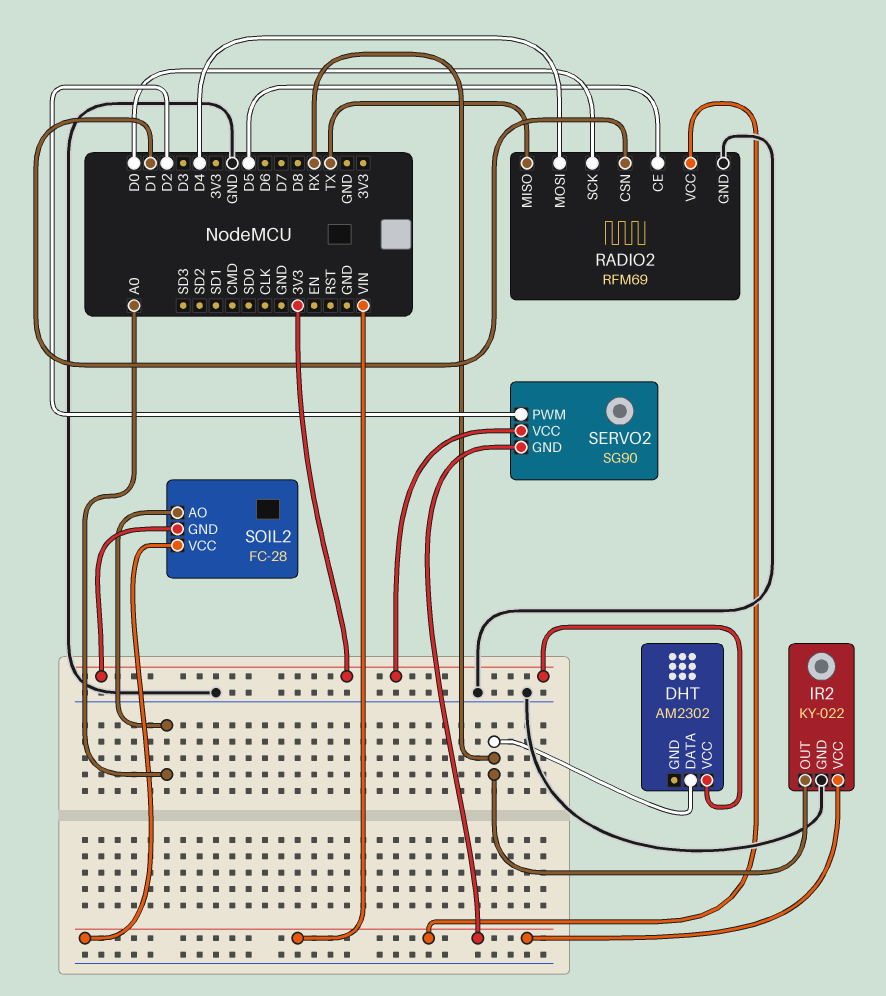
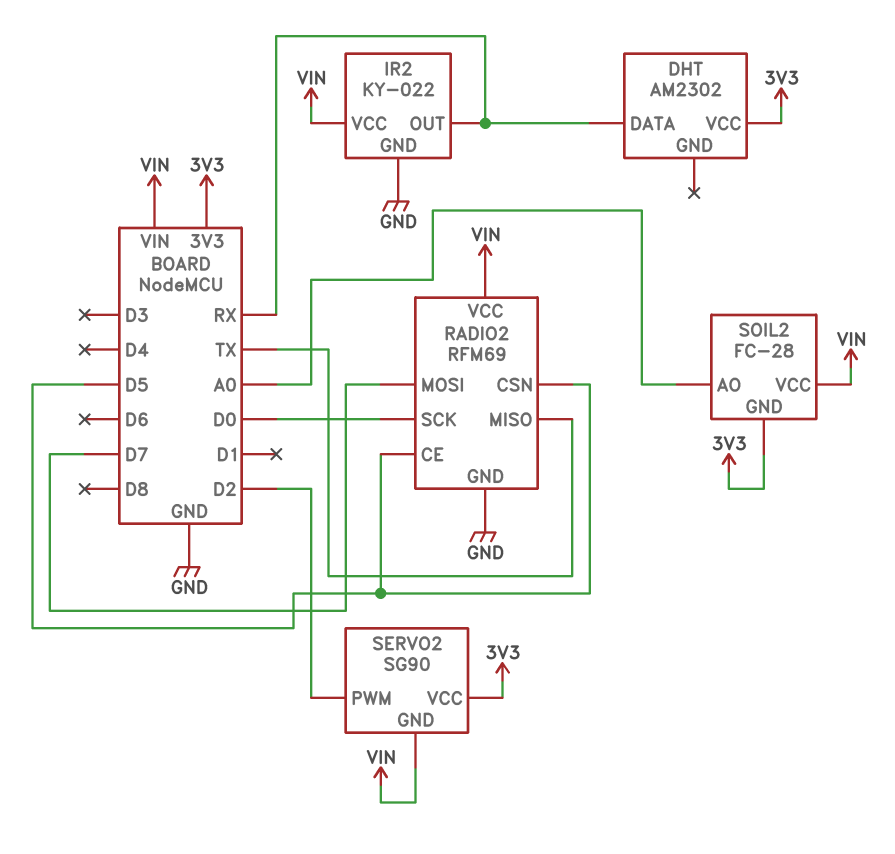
RADIO2 pin CSN: D1 -> D5
RADIO2 pin MOSI: D4 -> D7

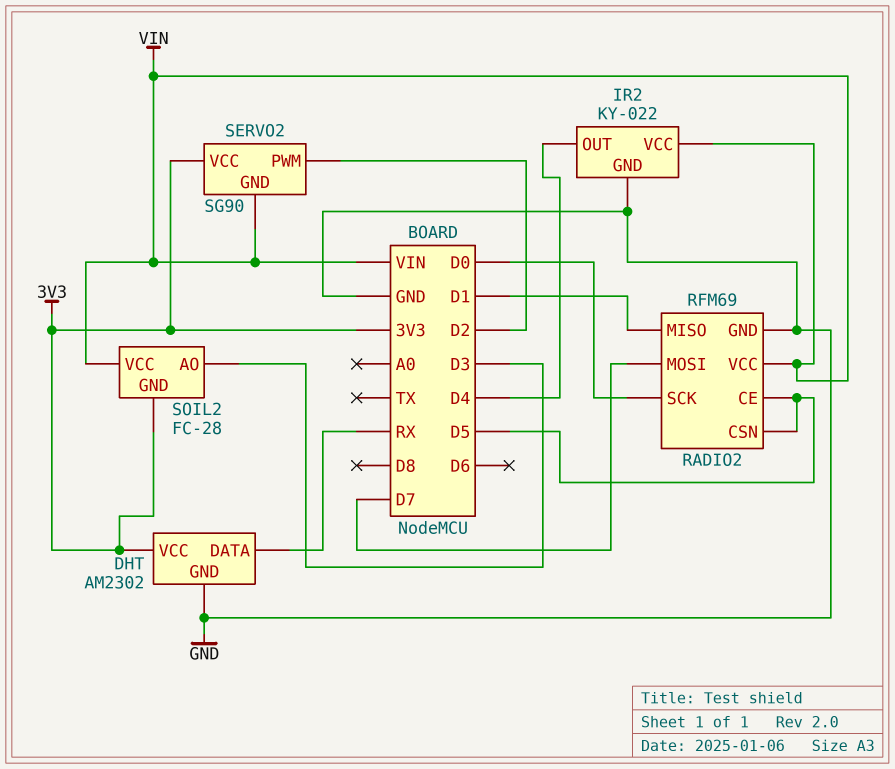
DHT pin GND: none -> GND
IR2 pin OUT: RX -> D4
RADIO2 pin MISO: TX -> D1
SOIL2 pin AO: A0 -> D3

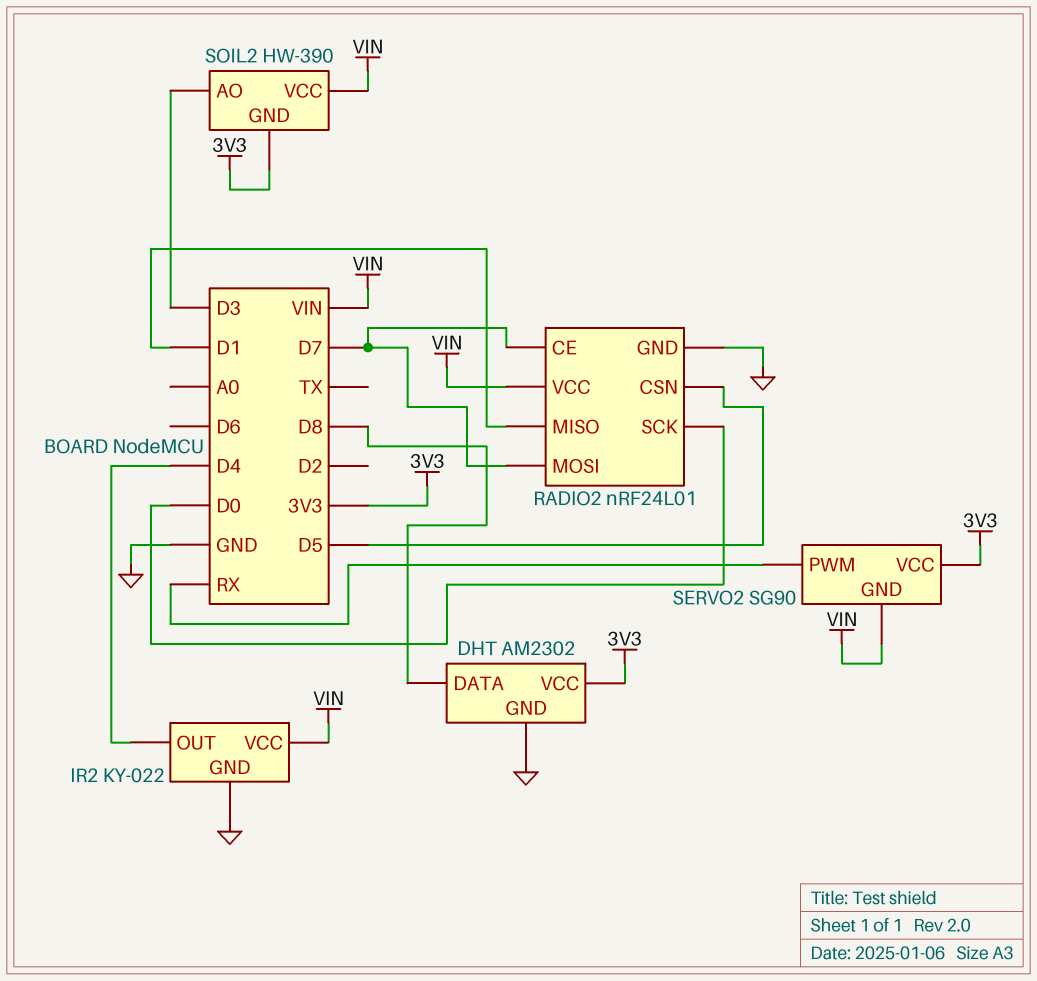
DHT pin DATA: RX -> D8
RADIO2: RFM69 -> nRF24L01
RADIO2 pin CE: D5 -> D7
SERVO2 pin PWM: D2 -> RX
SOIL2: FC-28 -> HW-390

